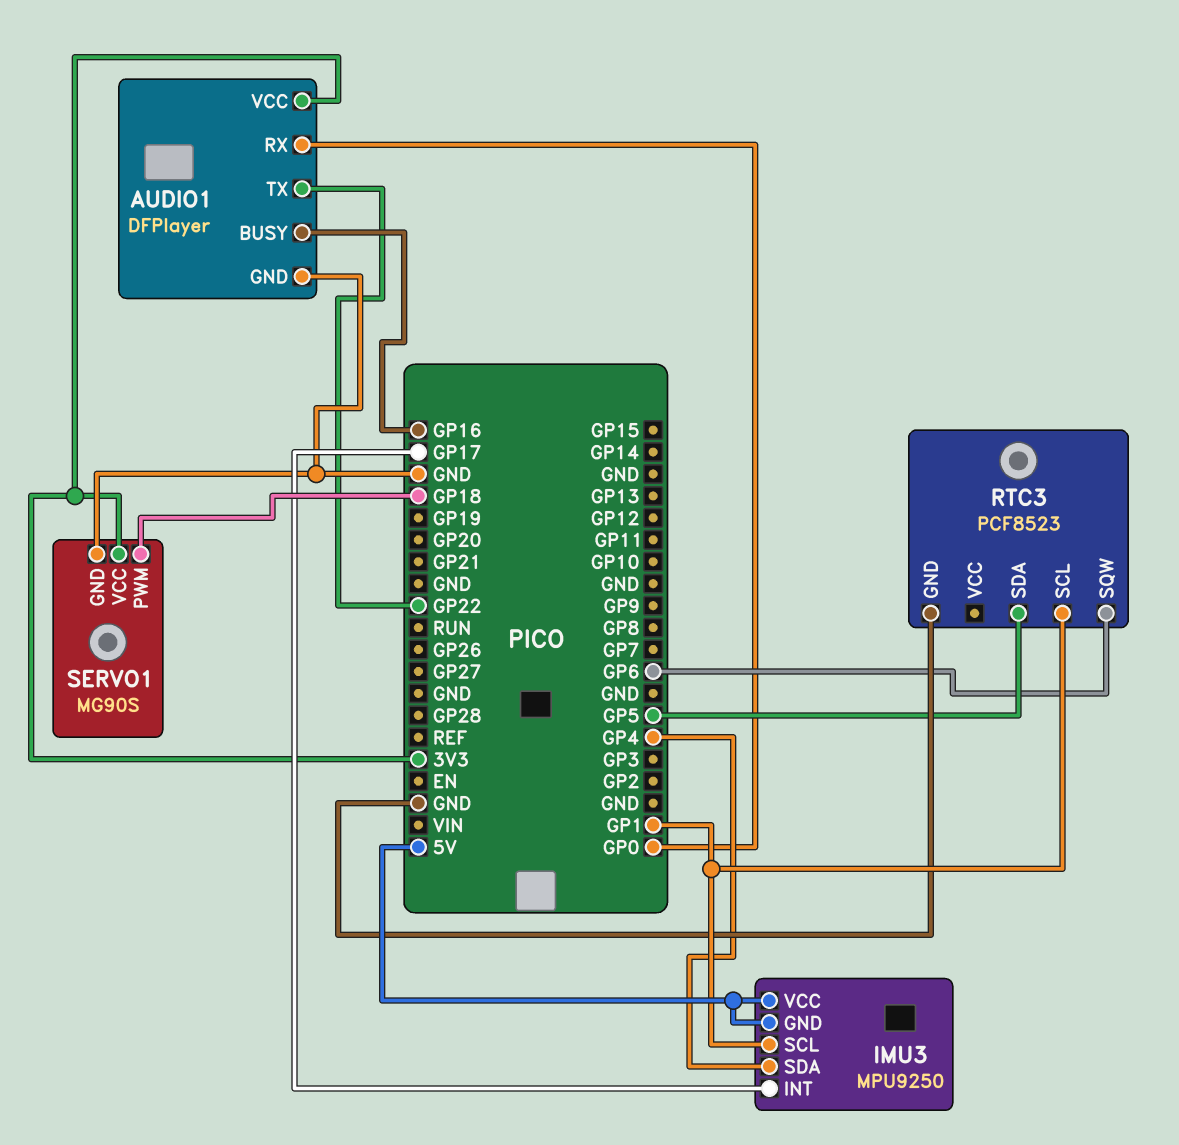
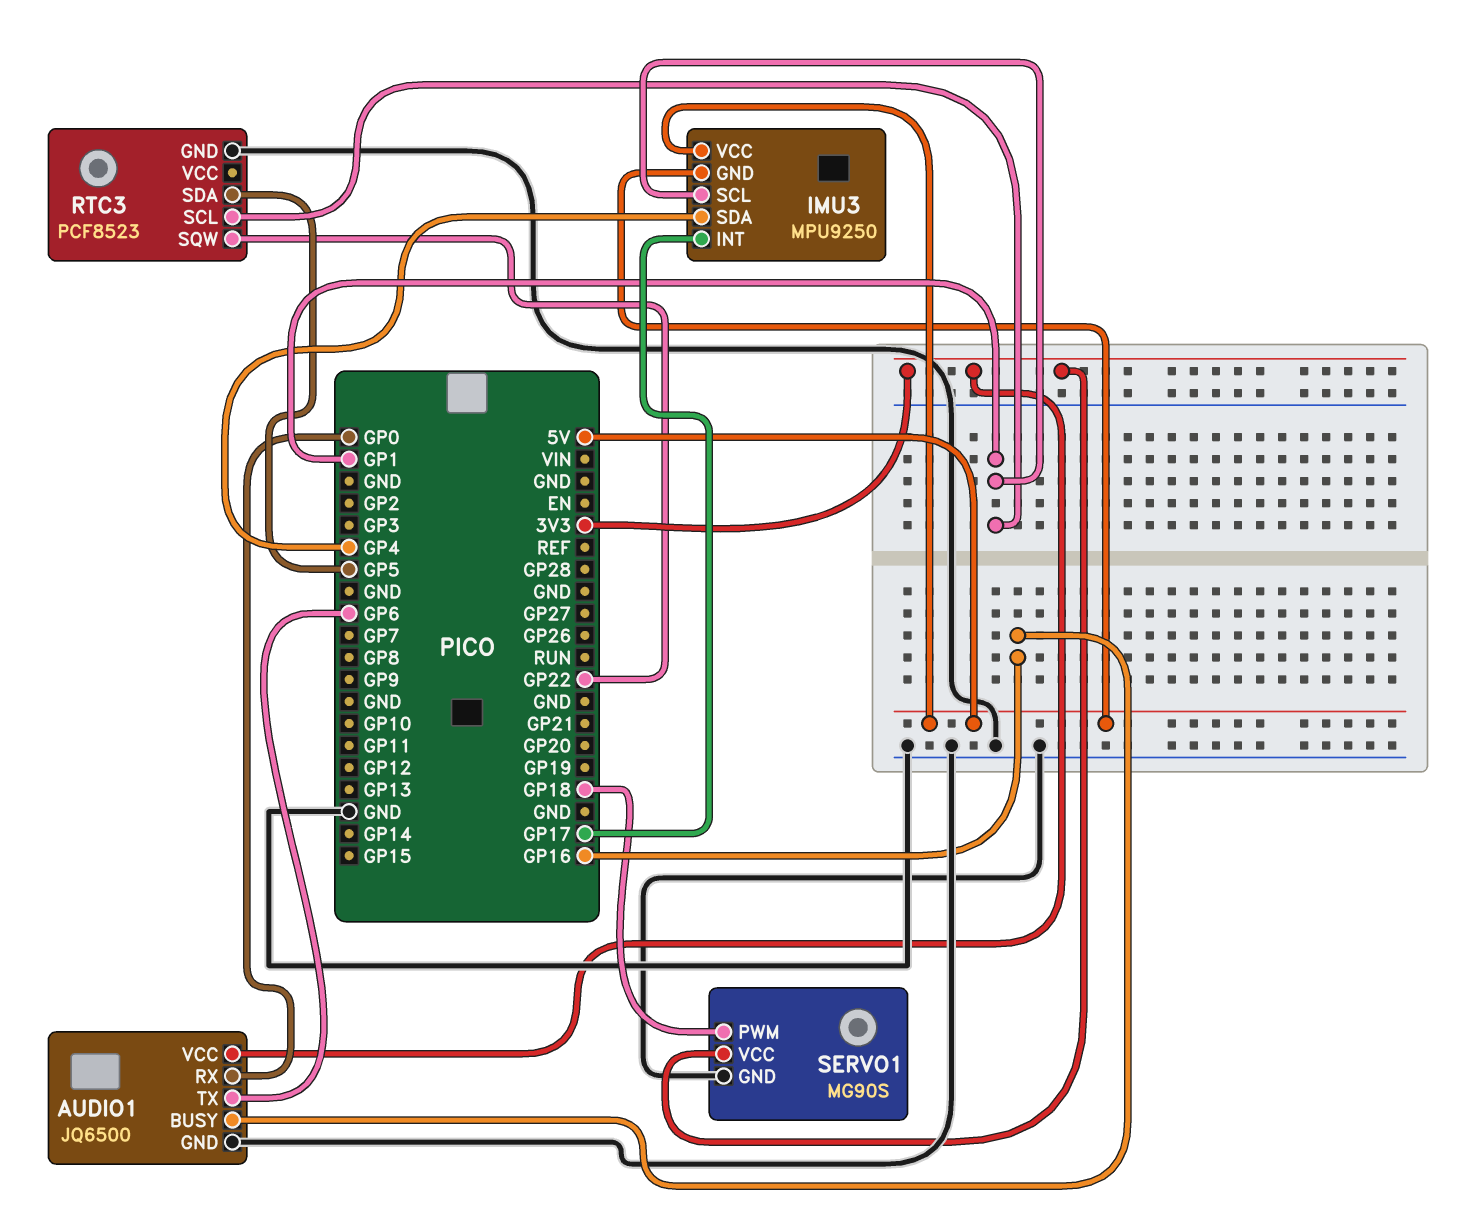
AUDIO1: DFPlayer -> JQ6500
AUDIO1 pin TX: GP22 -> GP6
RTC3 pin SQW: GP6 -> GP22

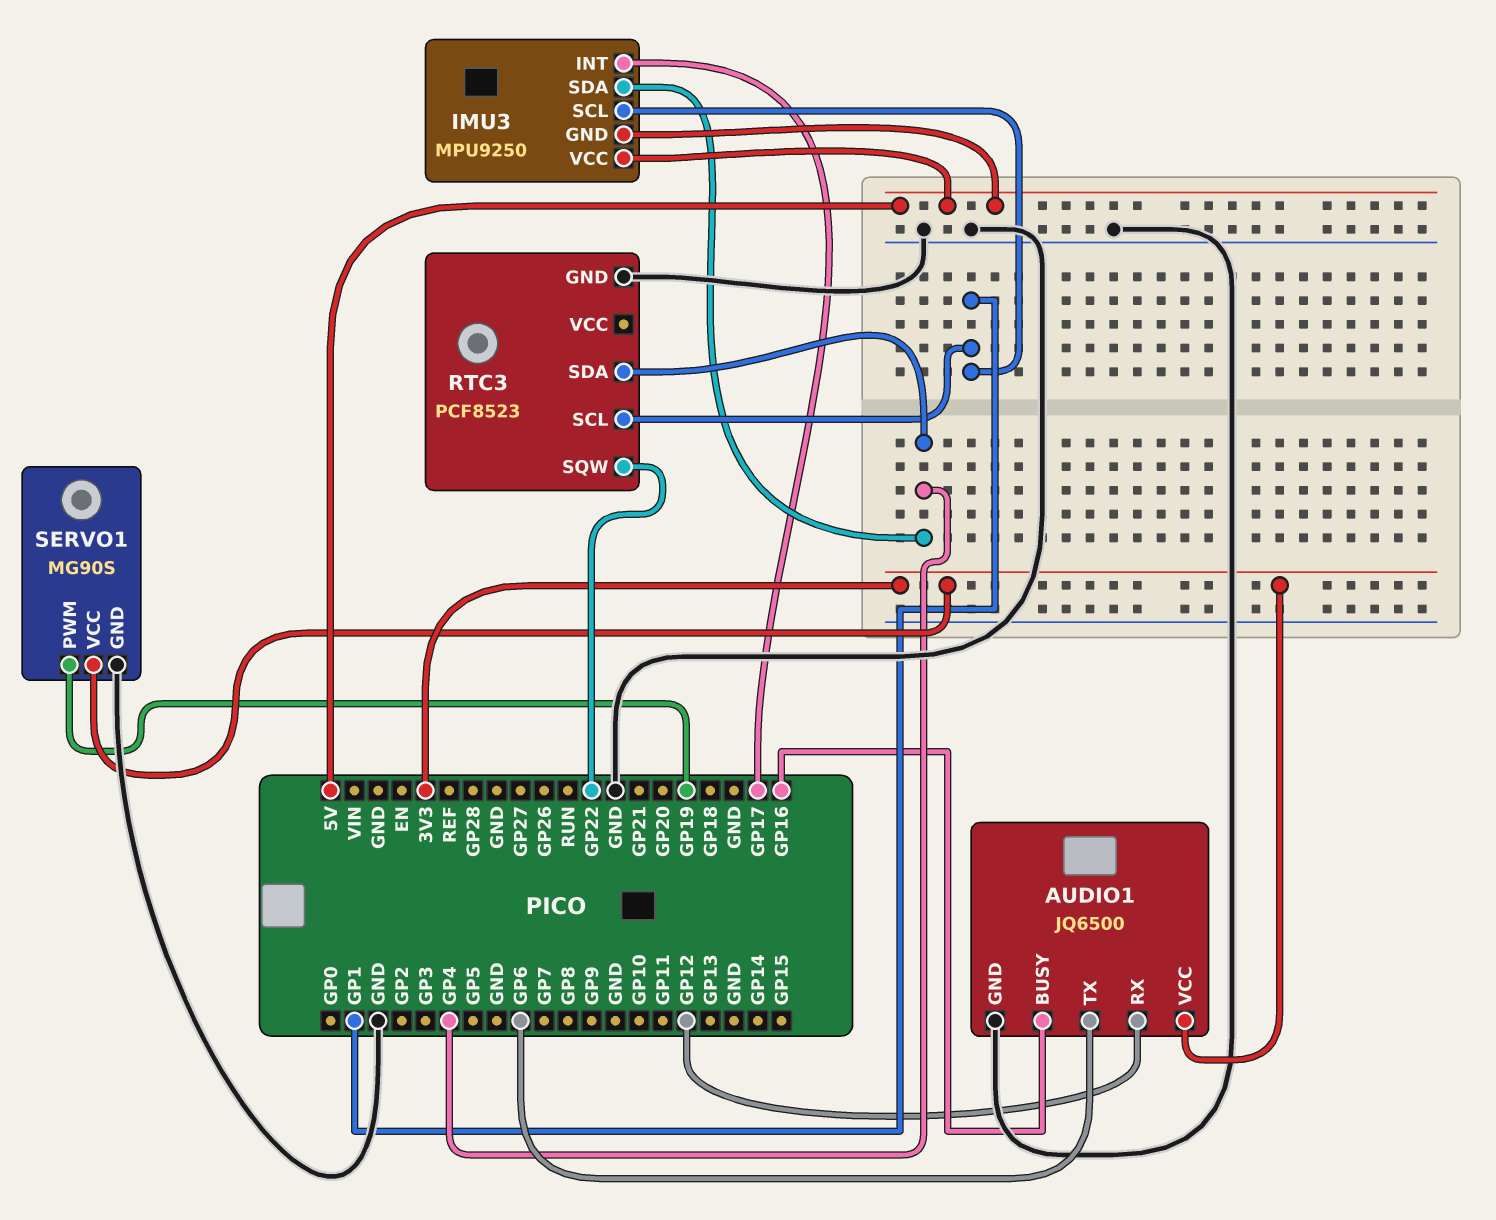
AUDIO1 pin RX: GP0 -> GP12
RTC3 pin SDA: GP5 -> GP4
SERVO1 pin PWM: GP18 -> GP19

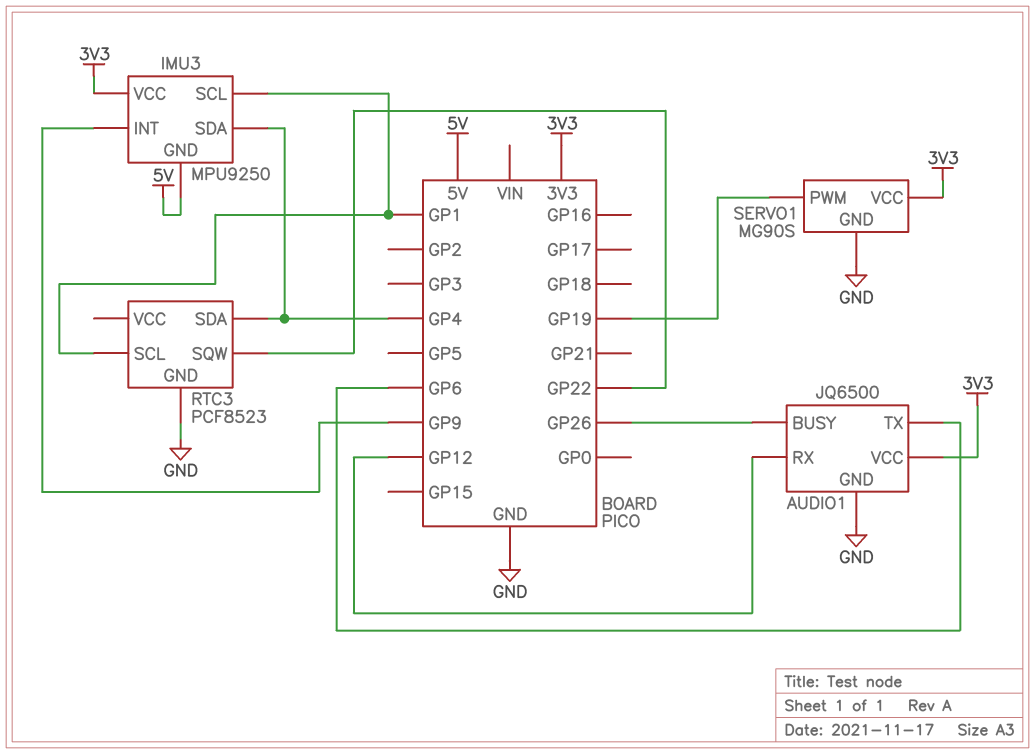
AUDIO1 pin BUSY: GP16 -> GP26
IMU3 pin INT: GP17 -> GP9
IMU3 pin VCC: 5V -> 3V3

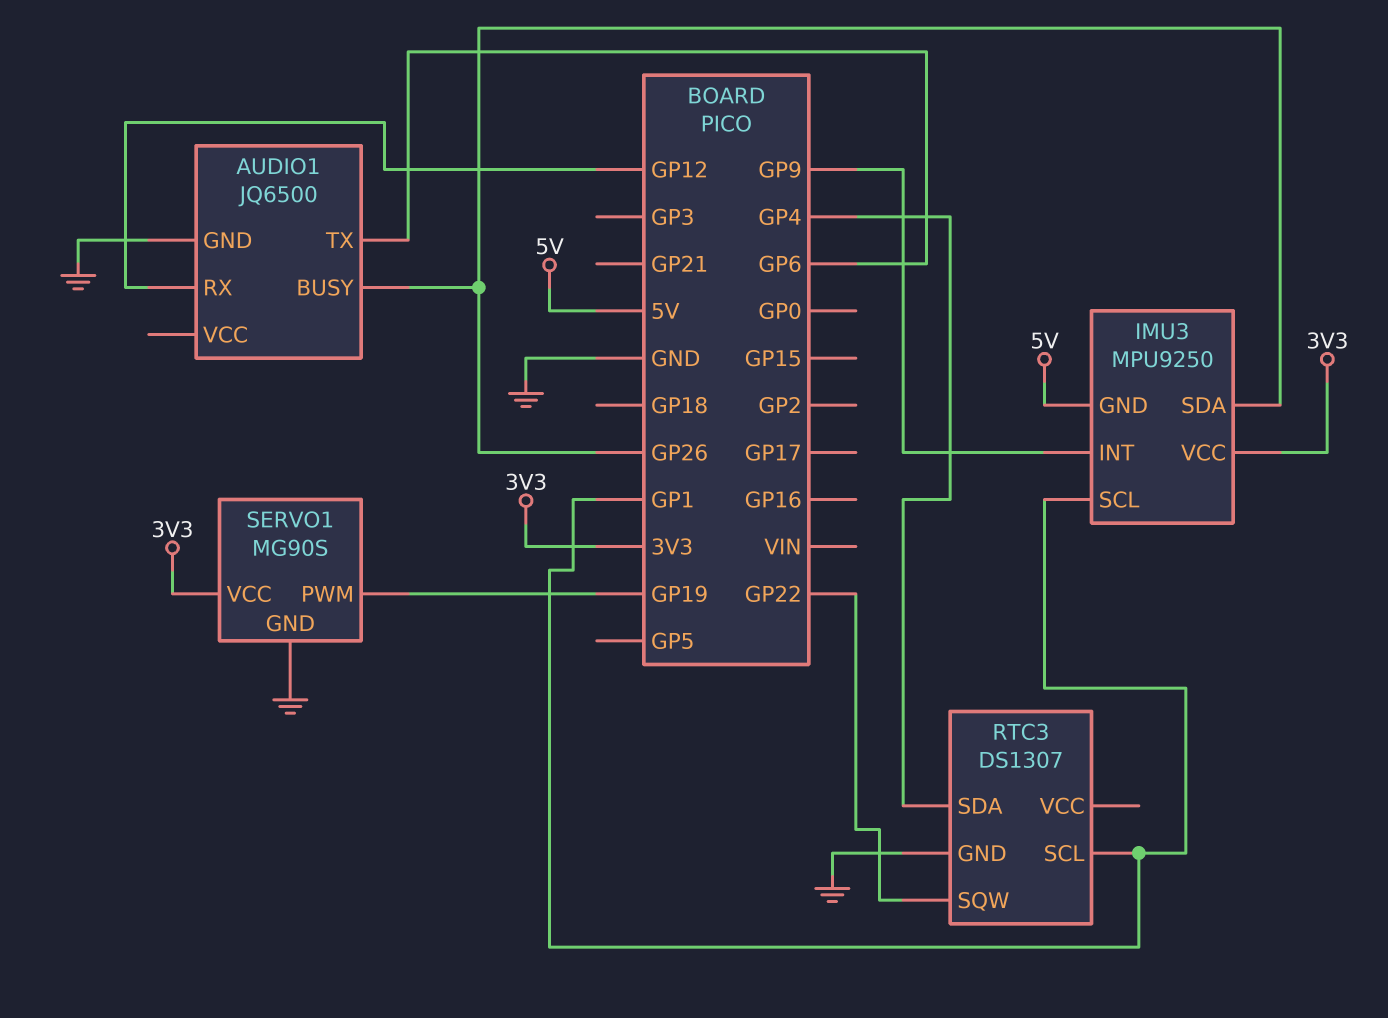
AUDIO1 pin VCC: 3V3 -> none
IMU3 pin SDA: GP4 -> GP26
RTC3: PCF8523 -> DS1307

